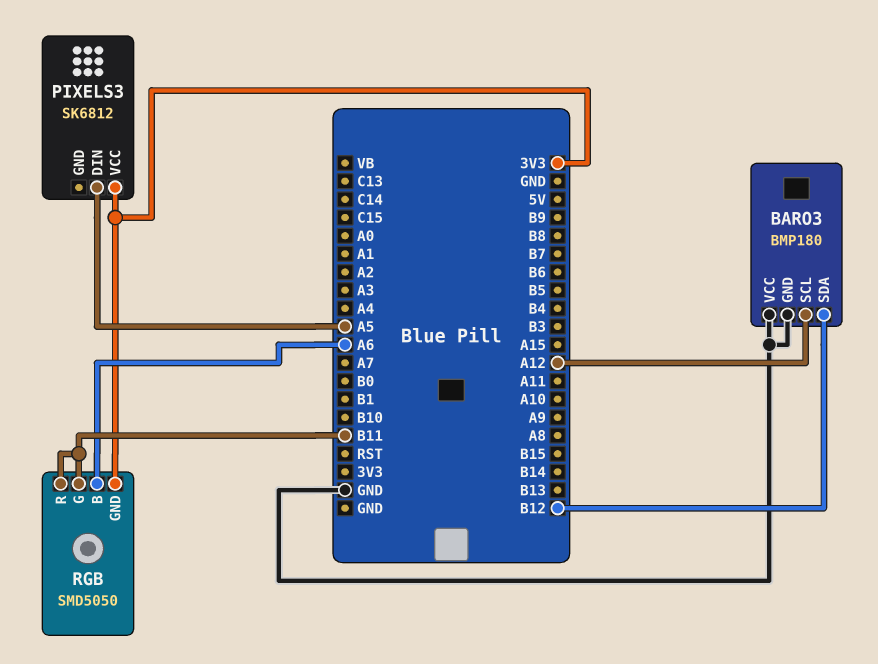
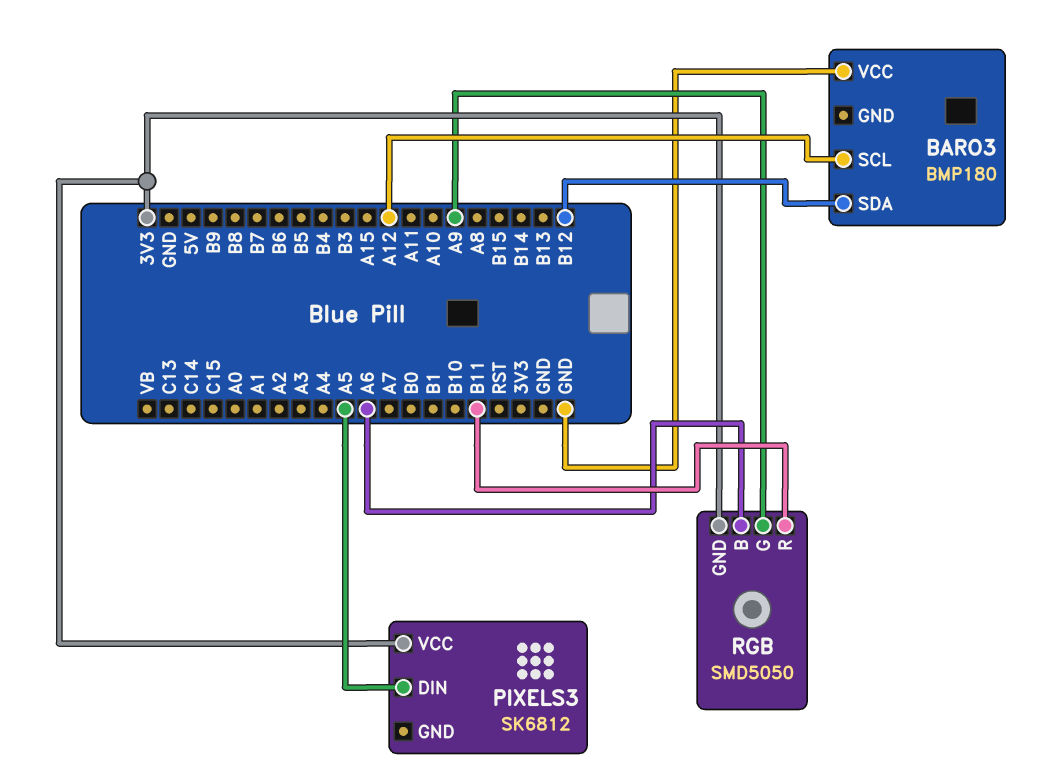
BARO3 pin GND: GND -> none
RGB pin G: B11 -> A9

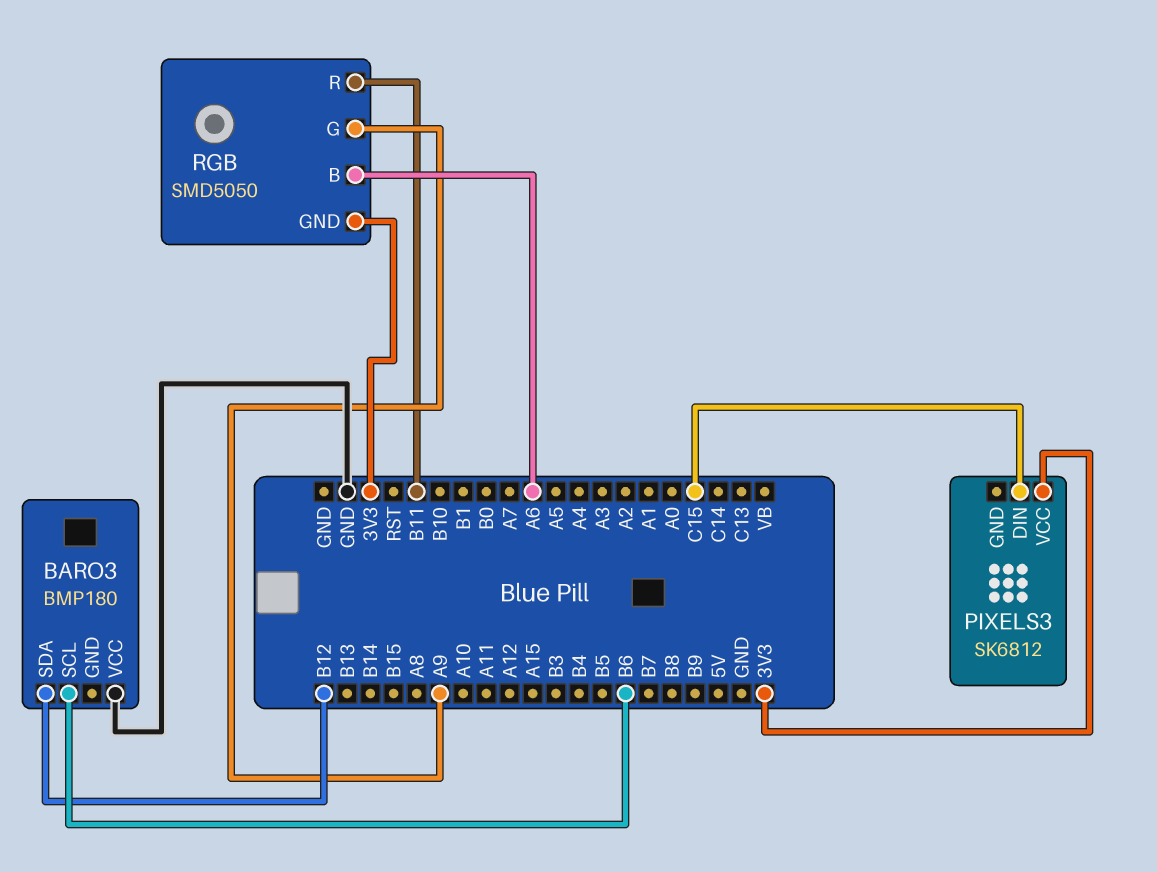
BARO3 pin SCL: A12 -> B6
PIXELS3 pin DIN: A5 -> C15

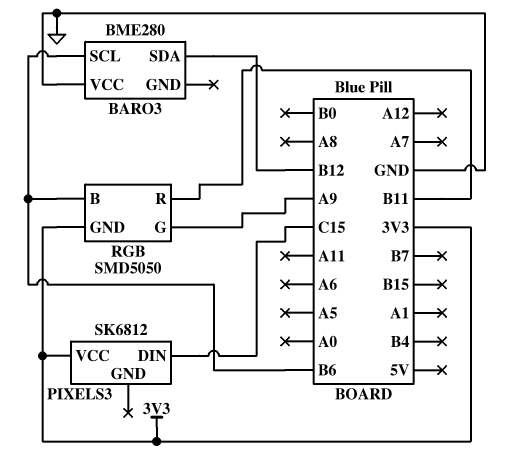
BARO3: BMP180 -> BME280
RGB pin B: A6 -> B6

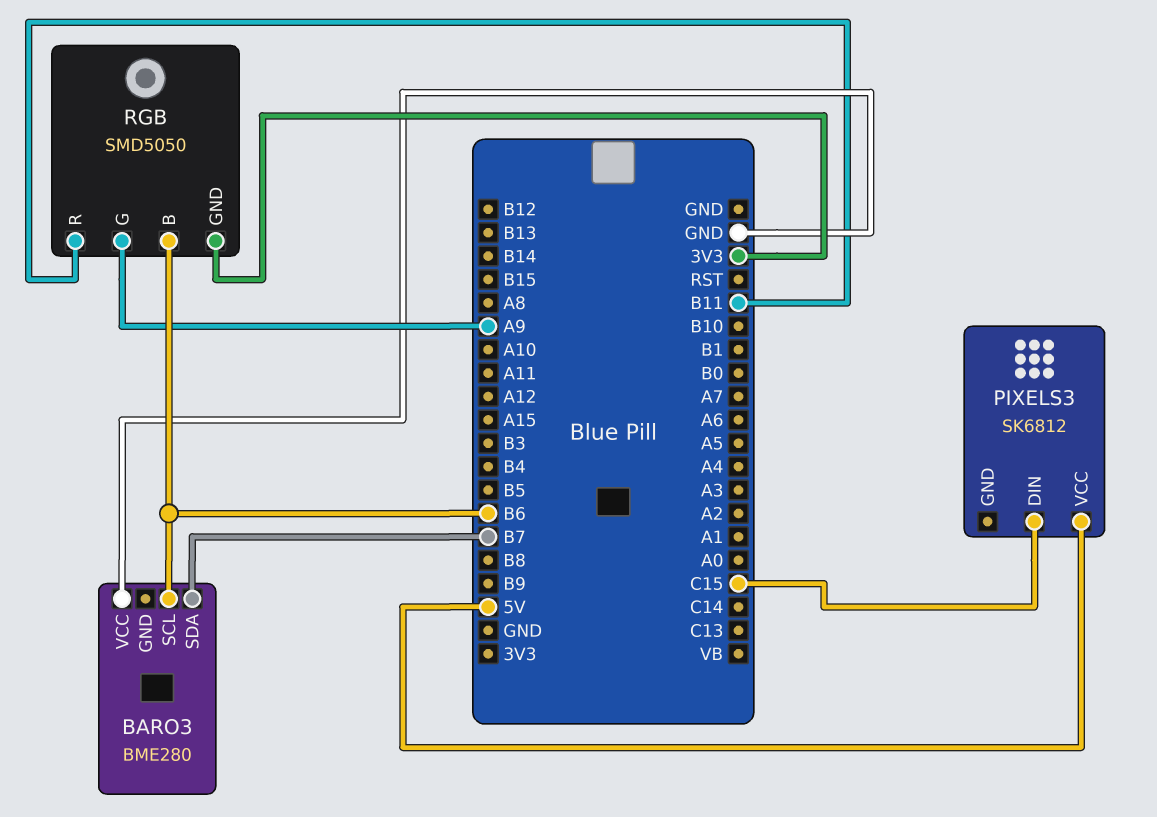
BARO3 pin SDA: B12 -> B7
PIXELS3 pin VCC: 3V3 -> 5V

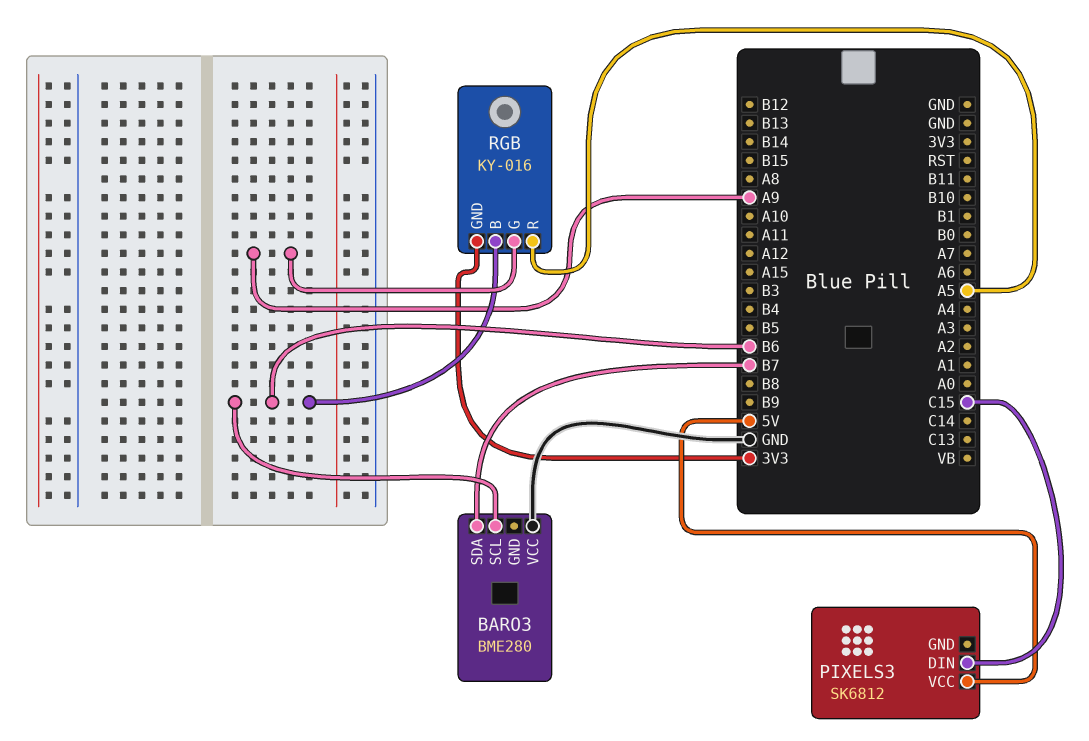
RGB: SMD5050 -> KY-016
RGB pin R: B11 -> A5

